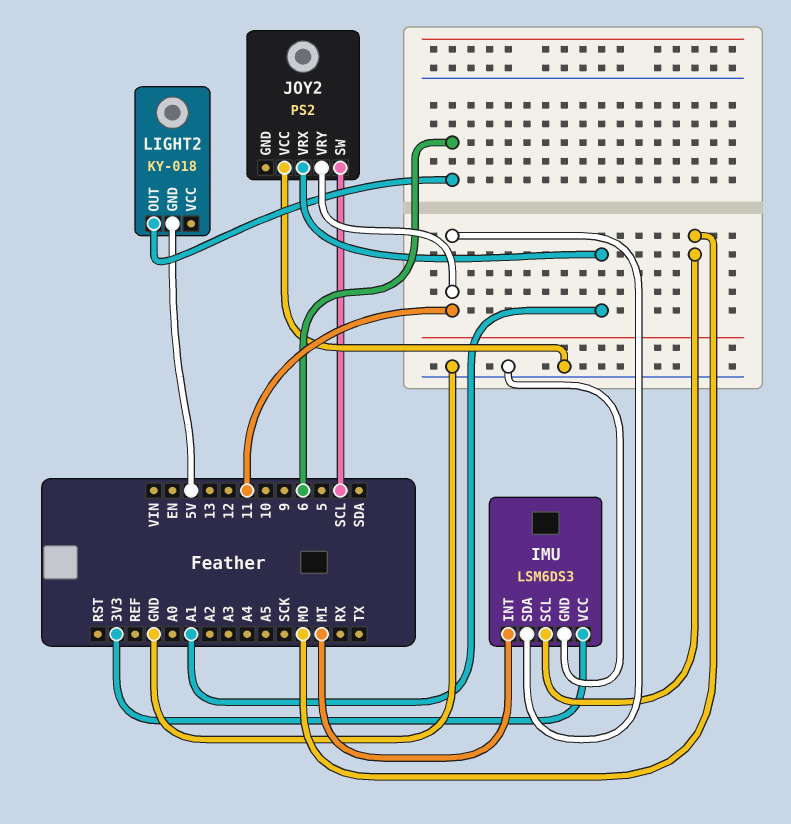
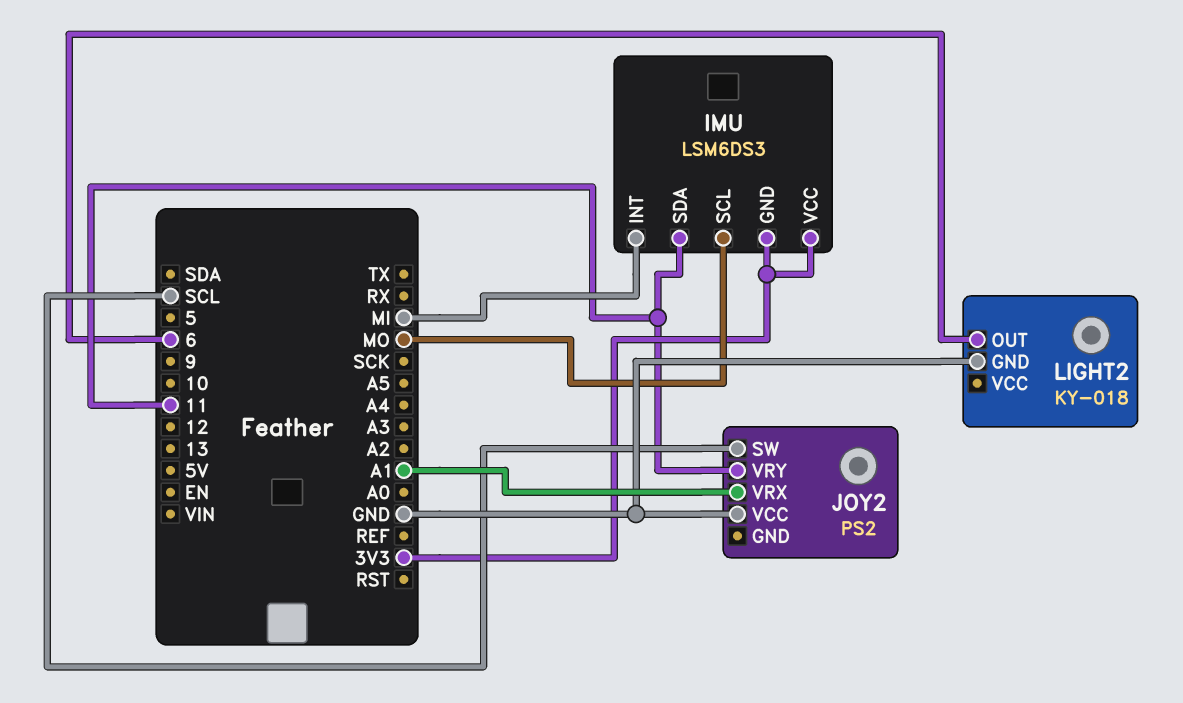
IMU pin GND: GND -> 3V3
LIGHT2 pin GND: 5V -> GND

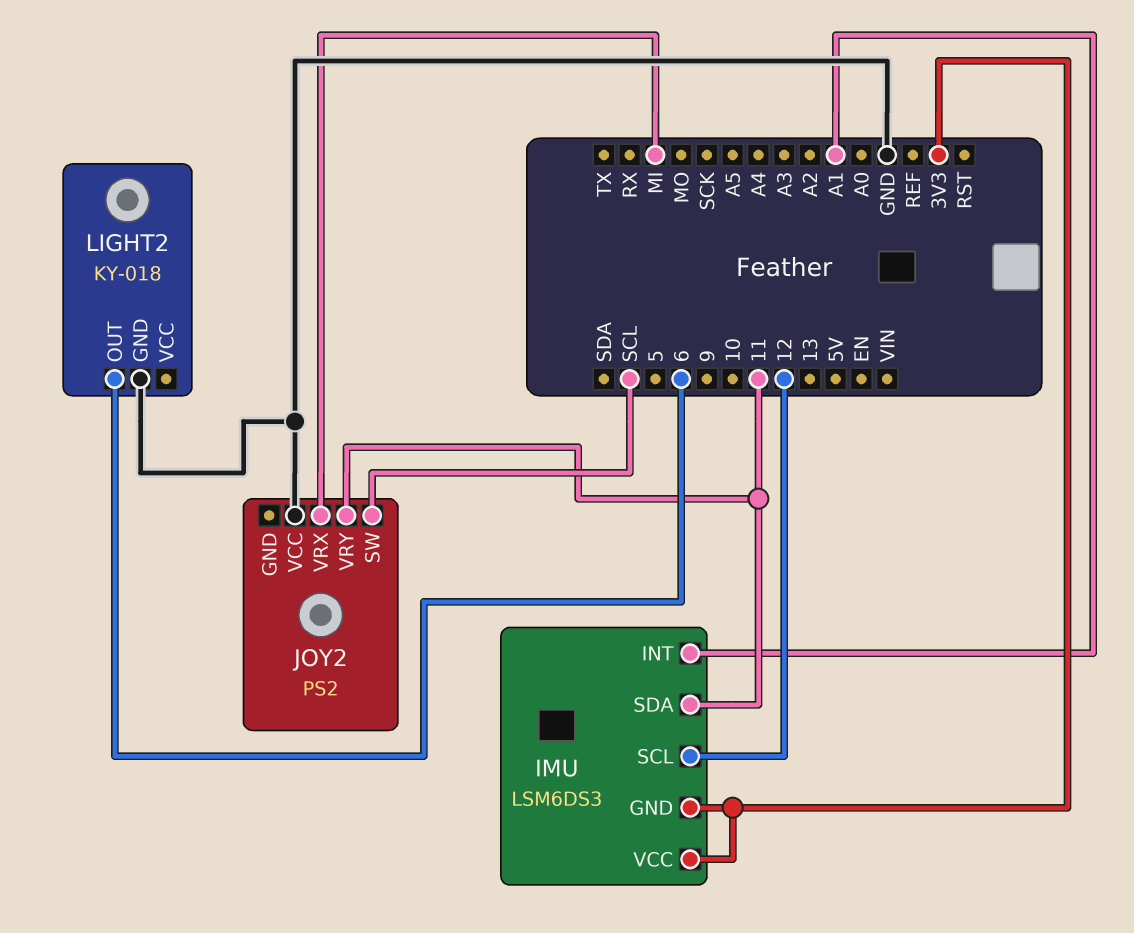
IMU pin INT: MI -> A1
IMU pin SCL: MO -> 12
JOY2 pin VRX: A1 -> MI

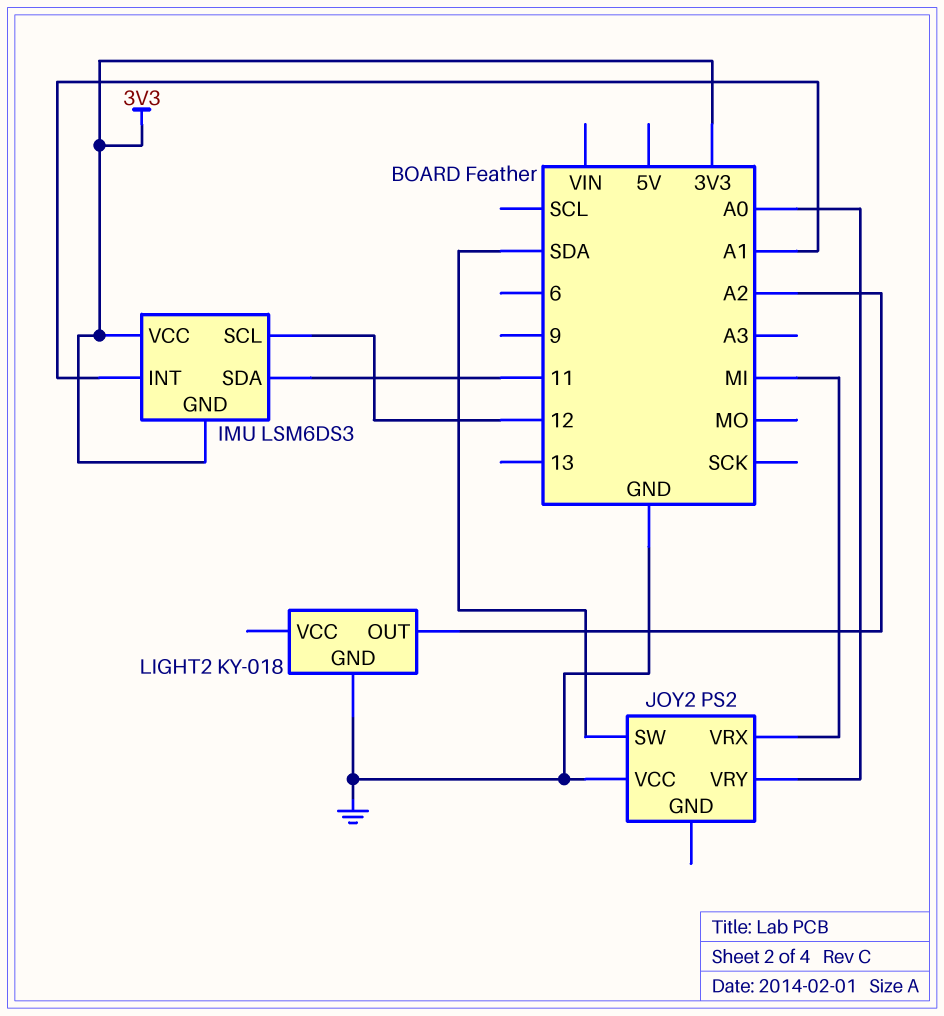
JOY2 pin SW: SCL -> SDA
JOY2 pin VRY: 11 -> A0
LIGHT2 pin OUT: 6 -> A2

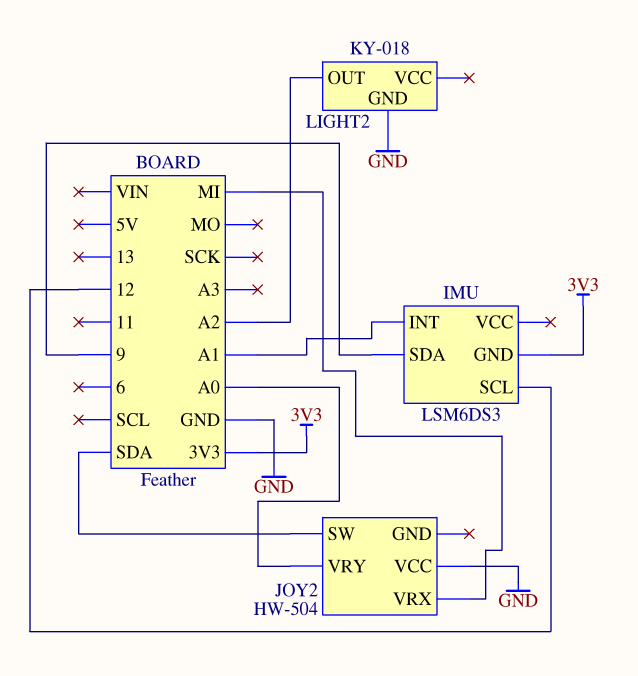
IMU pin SDA: 11 -> 9
IMU pin VCC: 3V3 -> none
JOY2: PS2 -> HW-504

